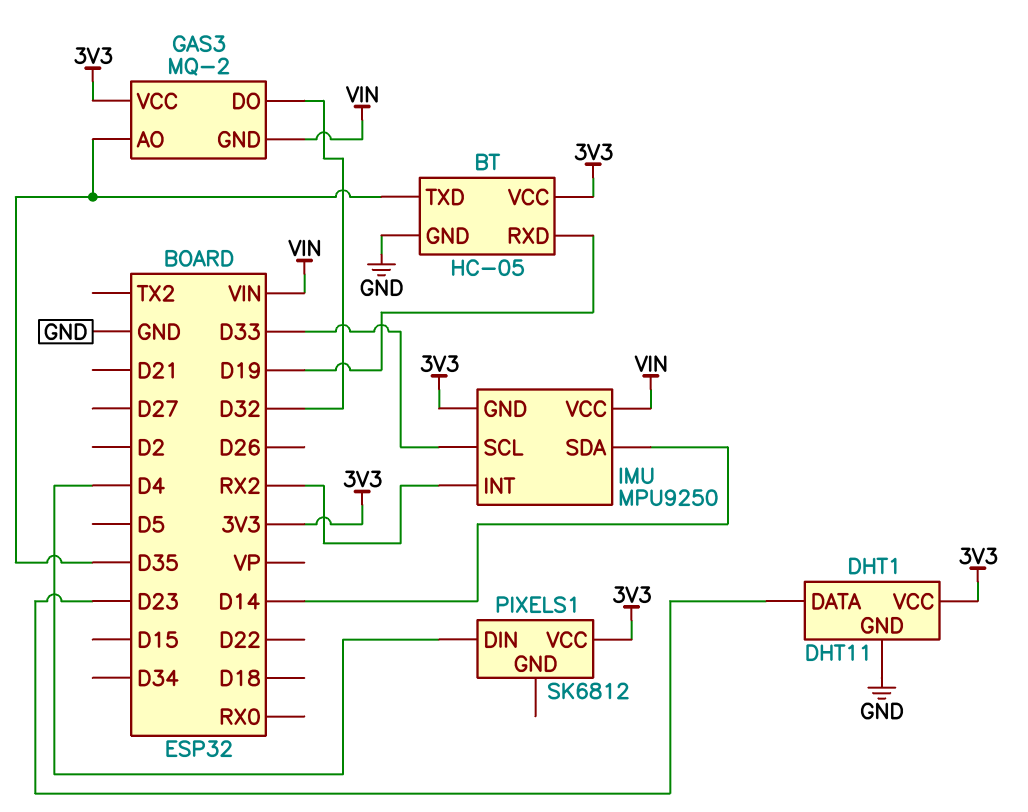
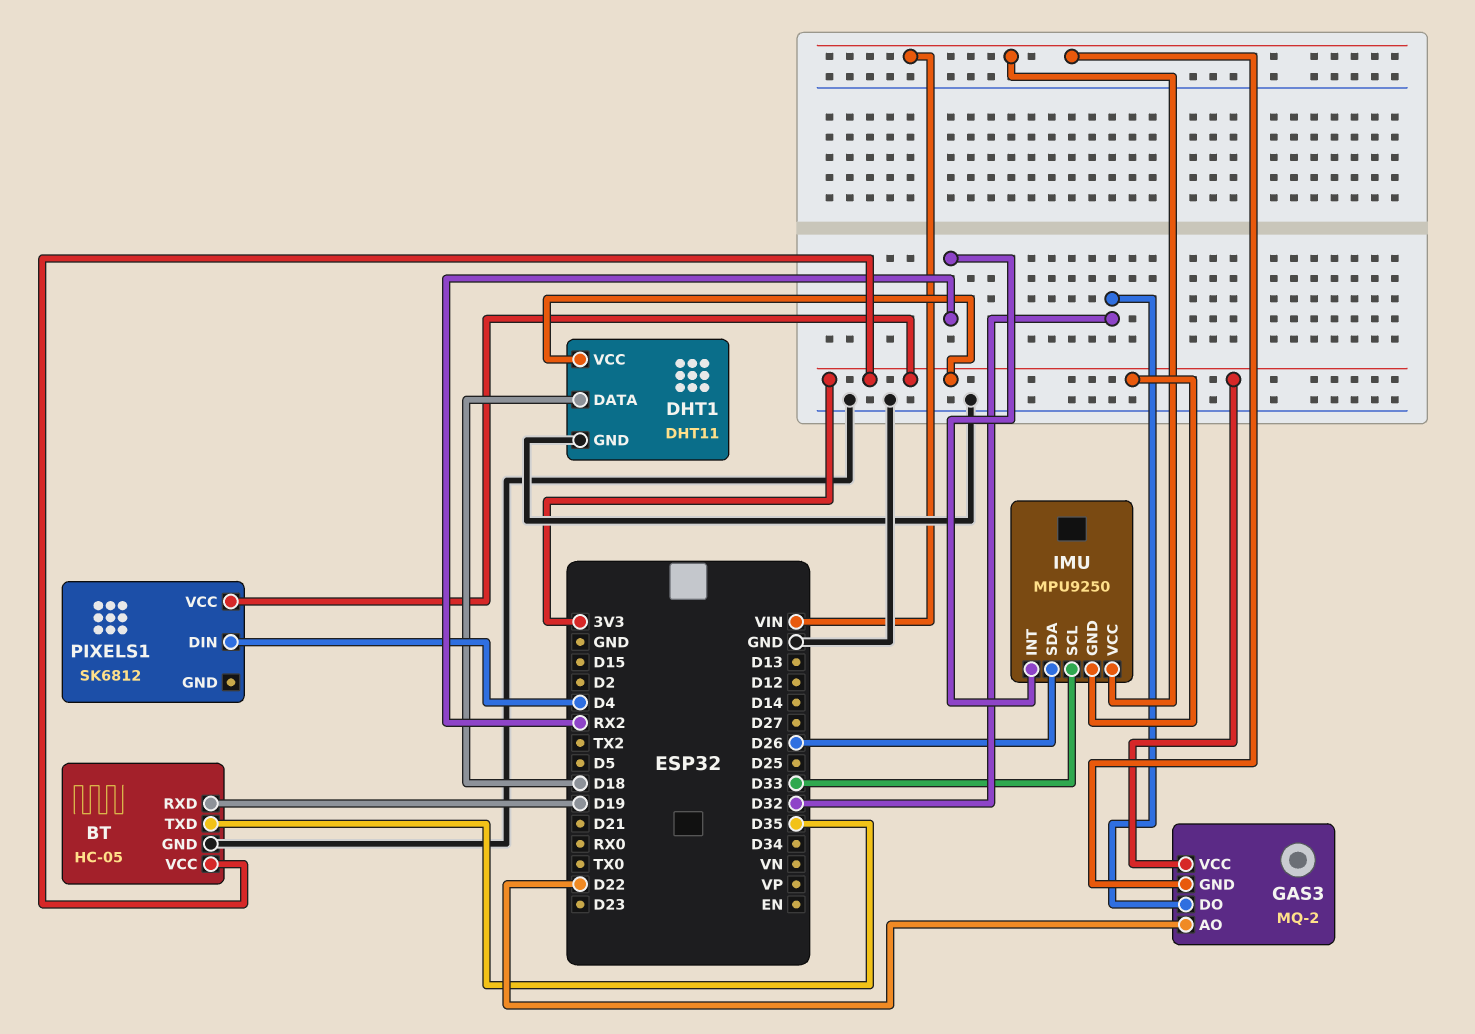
DHT1 pin DATA: D23 -> D18
GAS3 pin AO: D35 -> D22
IMU pin SDA: D14 -> D26

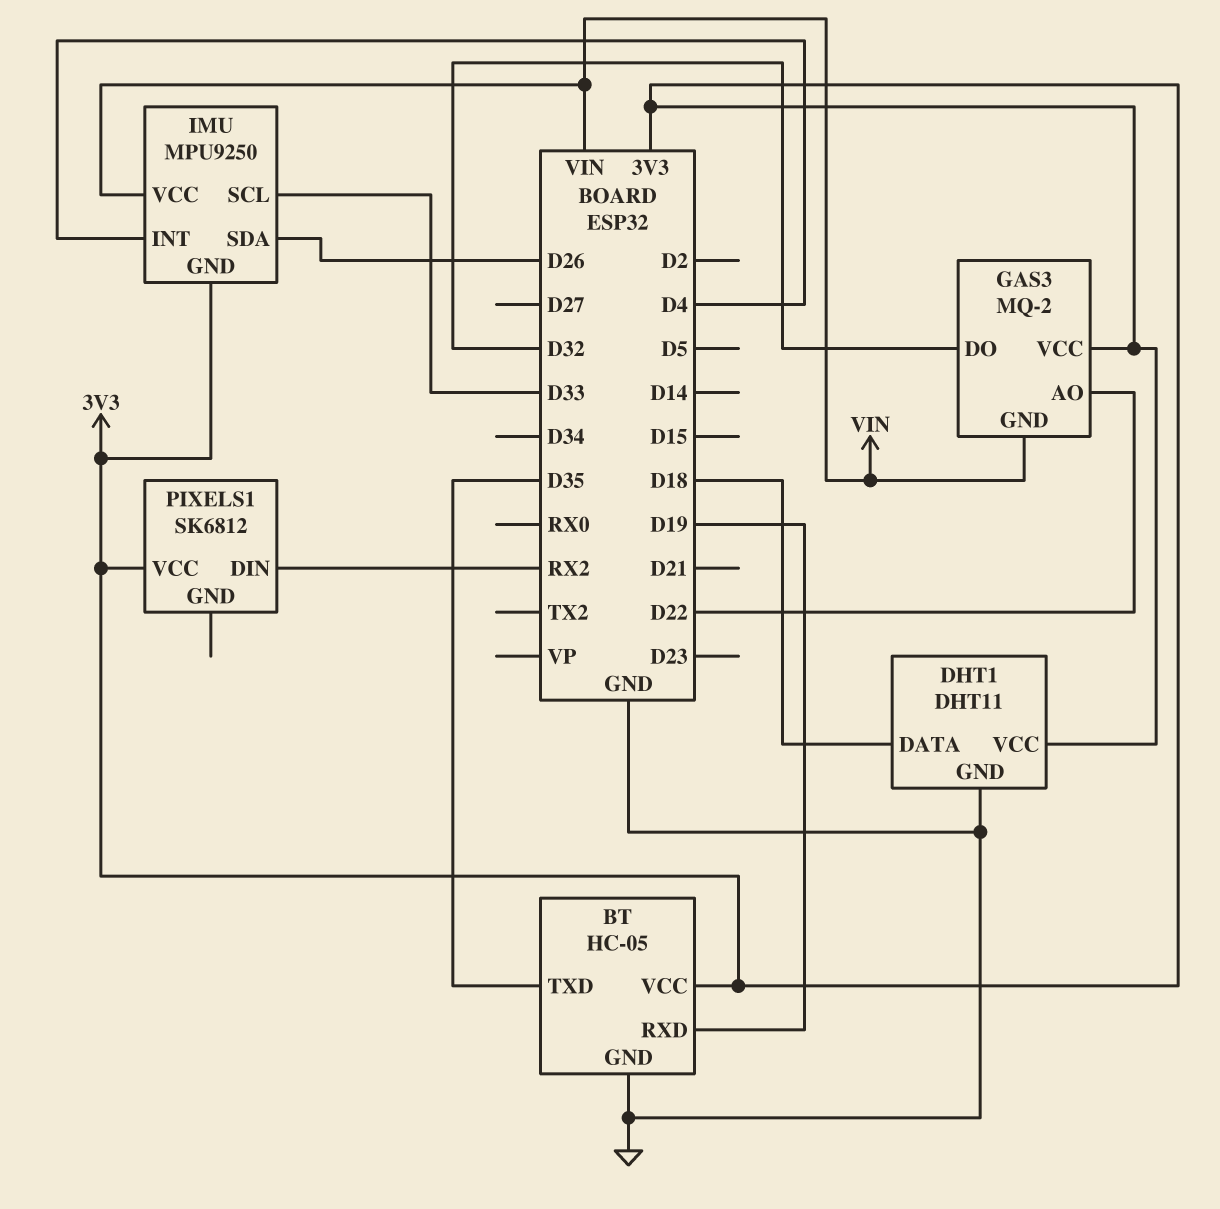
IMU pin INT: RX2 -> D4
PIXELS1 pin DIN: D4 -> RX2

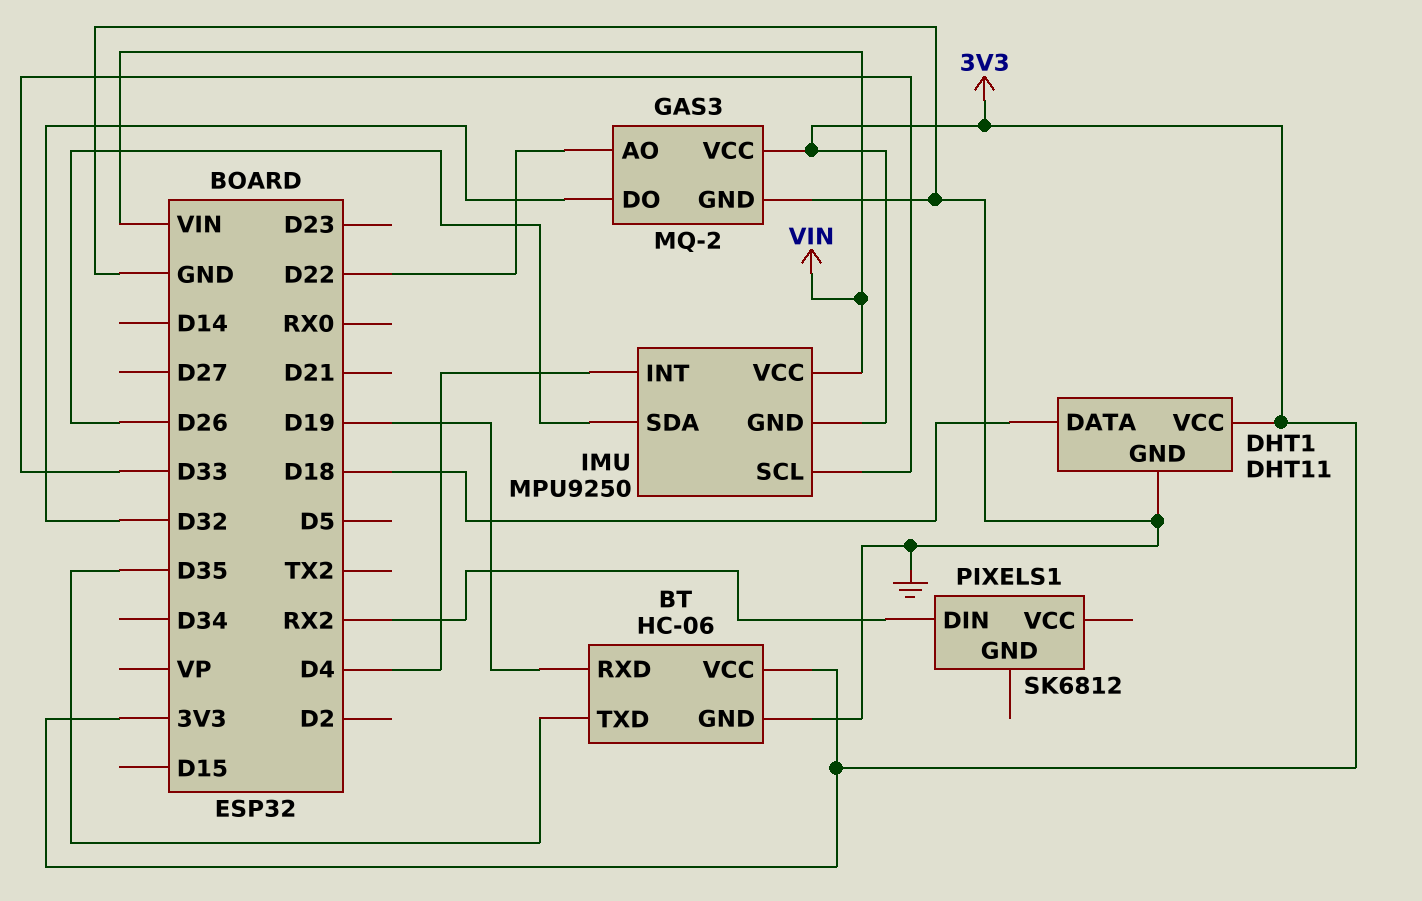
BT: HC-05 -> HC-06
GAS3 pin GND: VIN -> GND
PIXELS1 pin VCC: 3V3 -> none

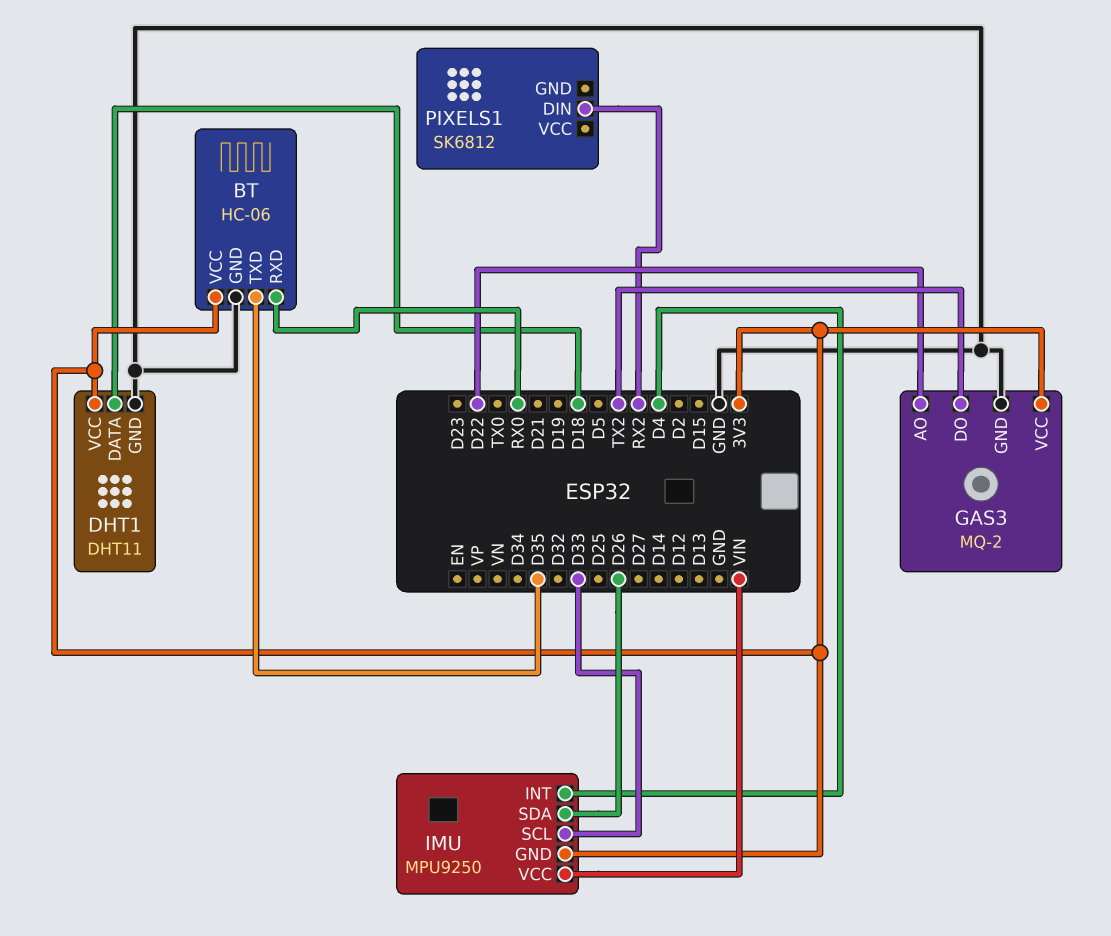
BT pin RXD: D19 -> RX0
GAS3 pin DO: D32 -> TX2

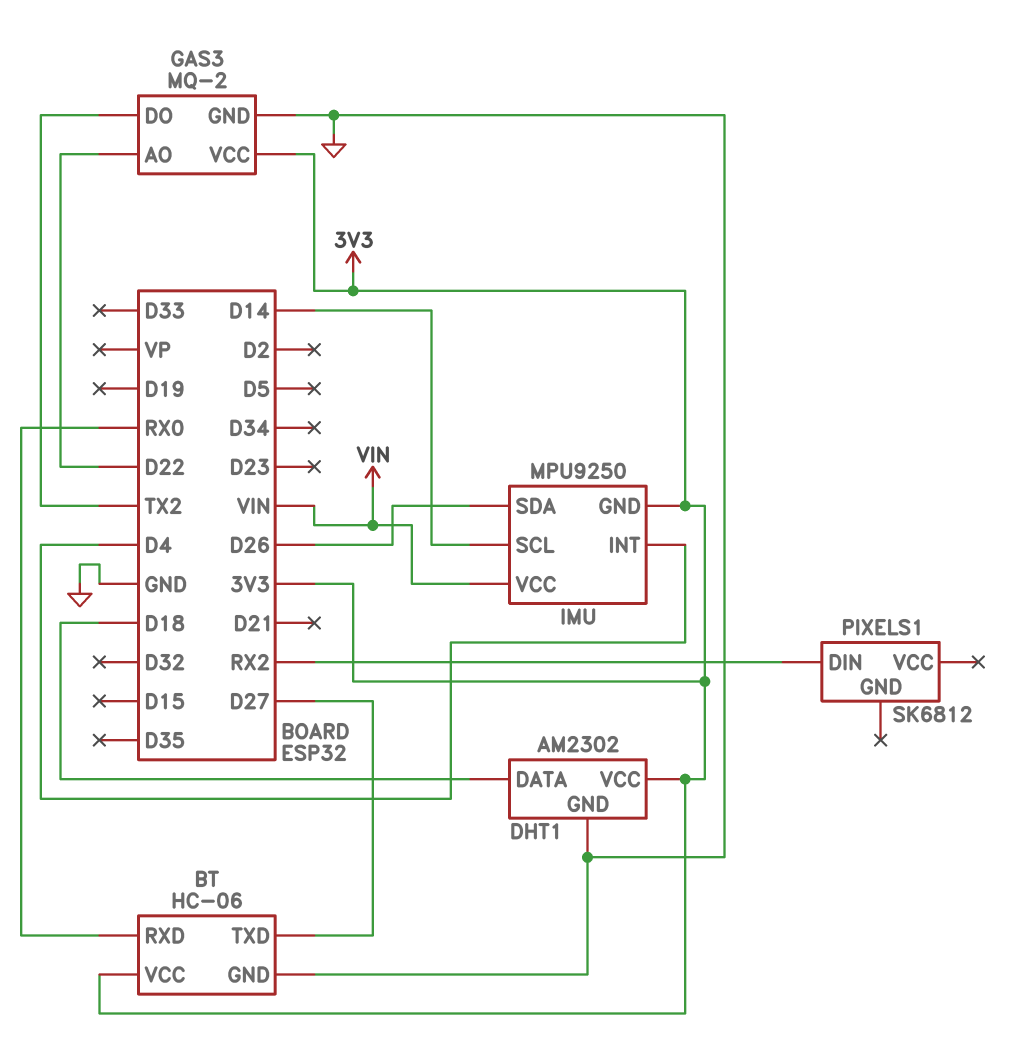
BT pin TXD: D35 -> D27
DHT1: DHT11 -> AM2302
IMU pin SCL: D33 -> D14

